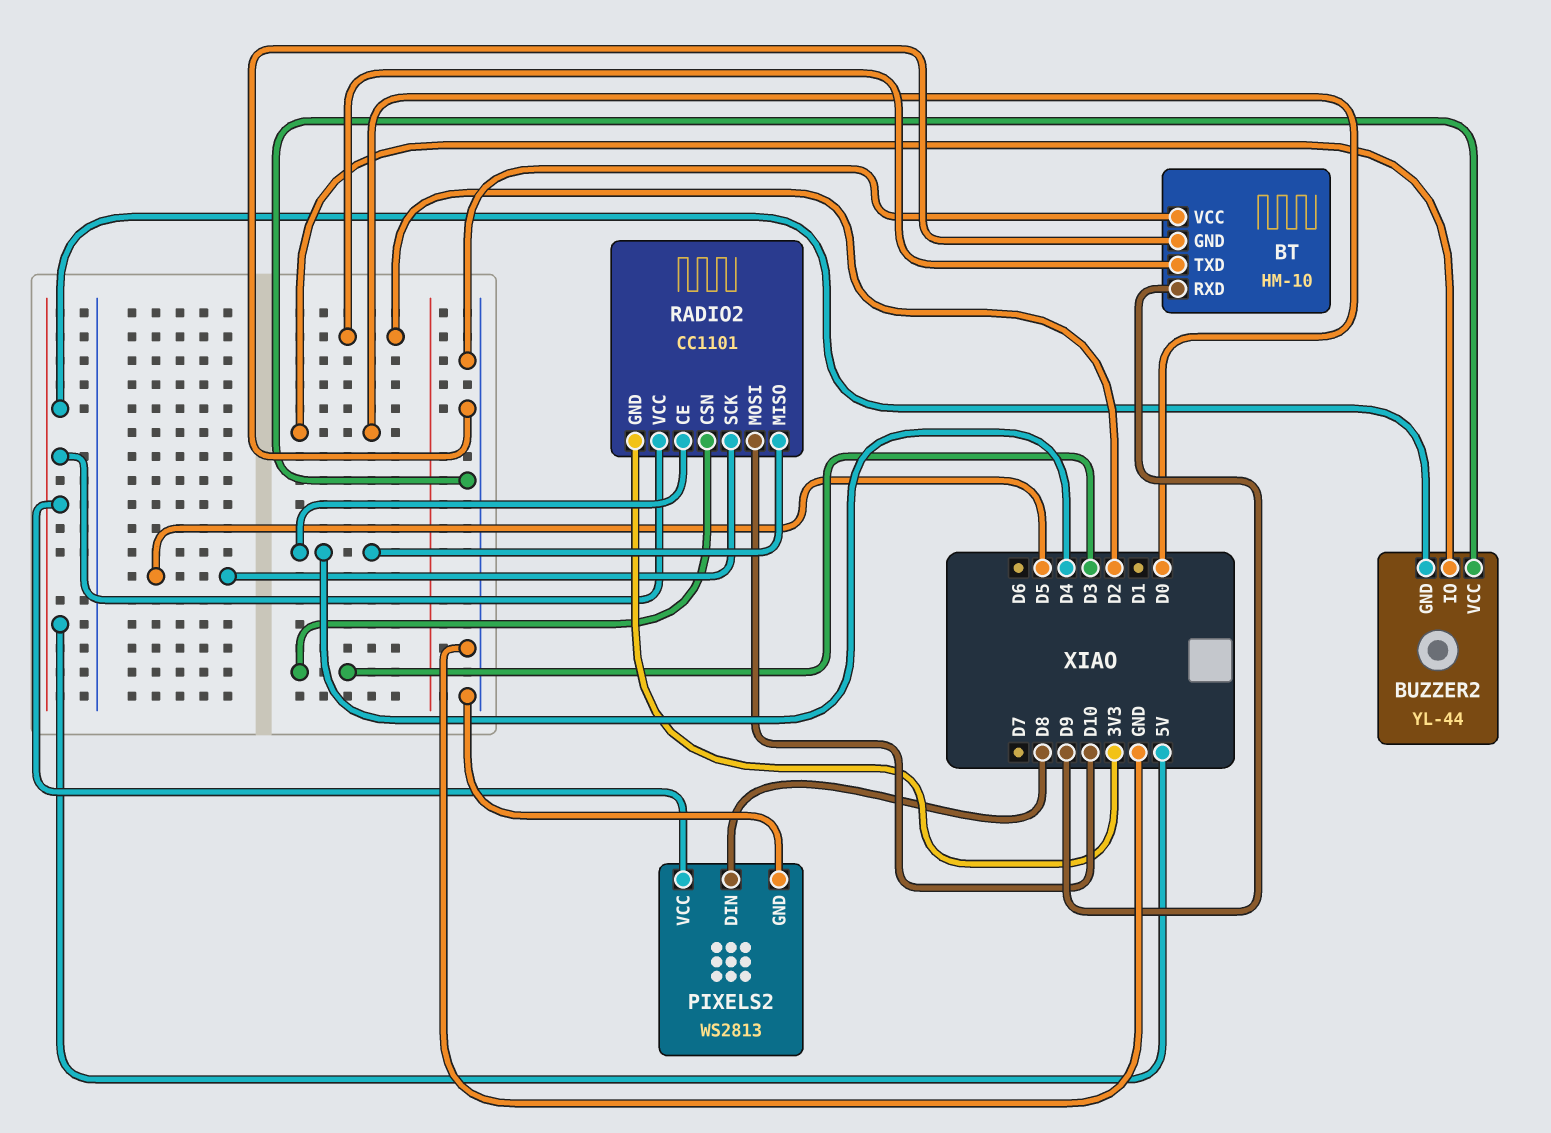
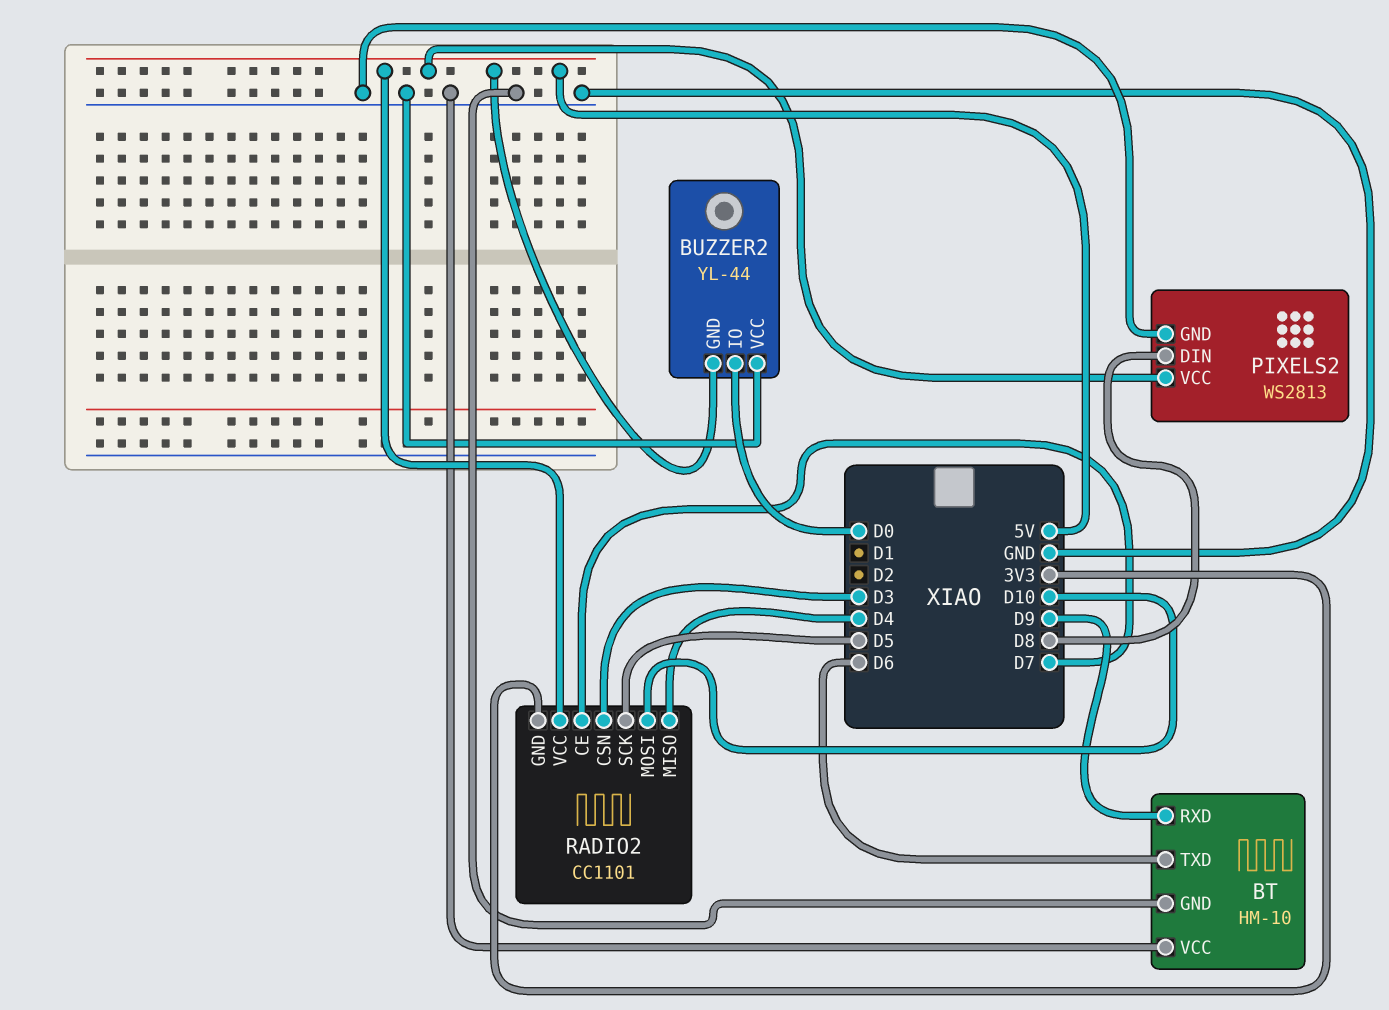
BT pin TXD: D2 -> D6
RADIO2 pin CE: D4 -> D7

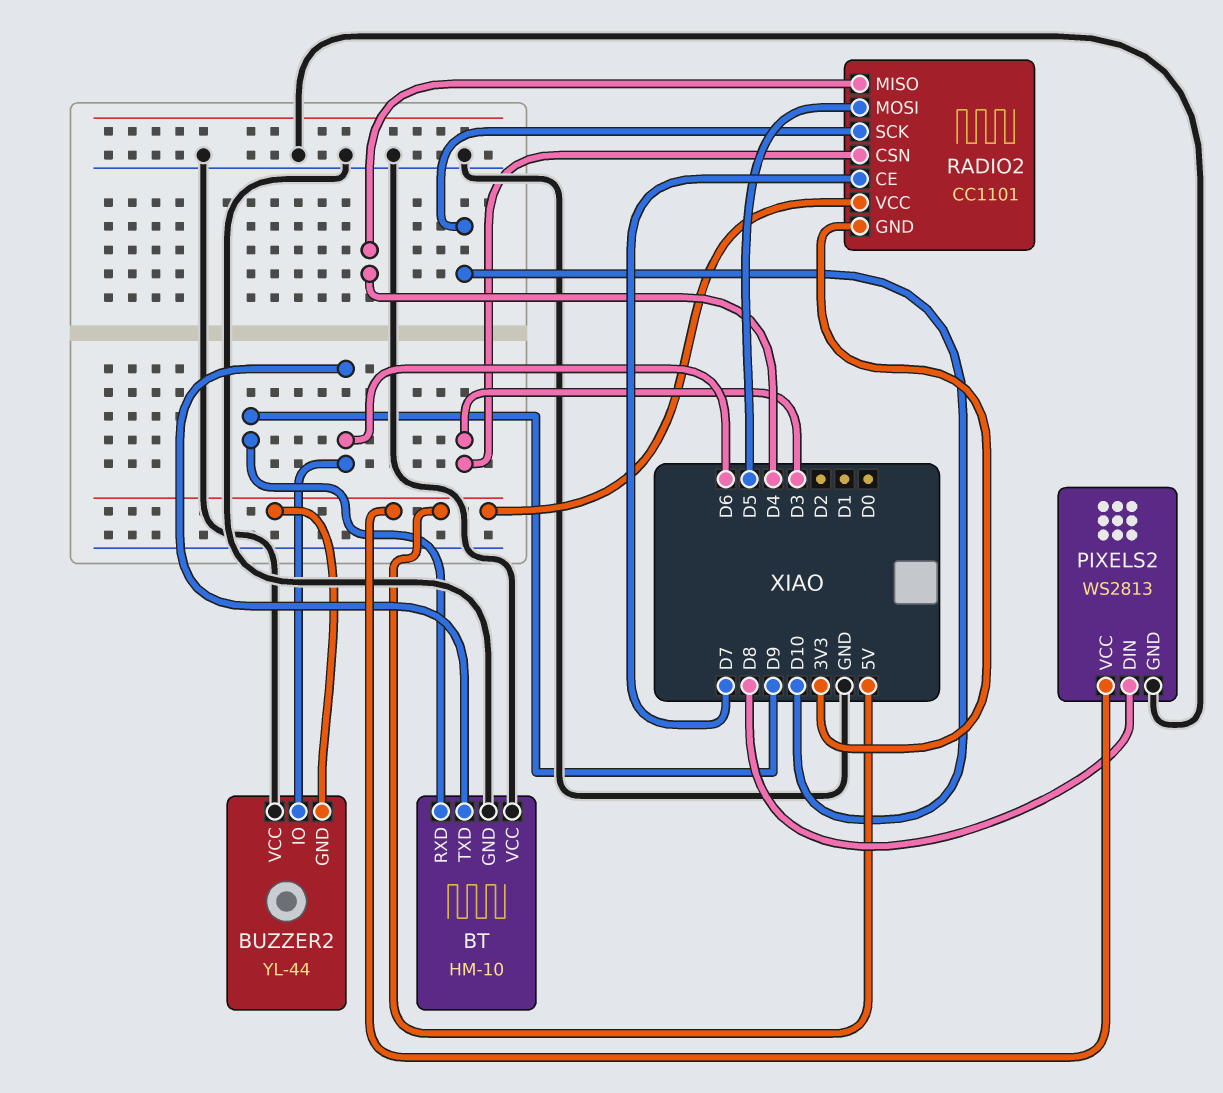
BUZZER2 pin IO: D0 -> D6
RADIO2 pin MOSI: D10 -> D5
RADIO2 pin SCK: D5 -> D10

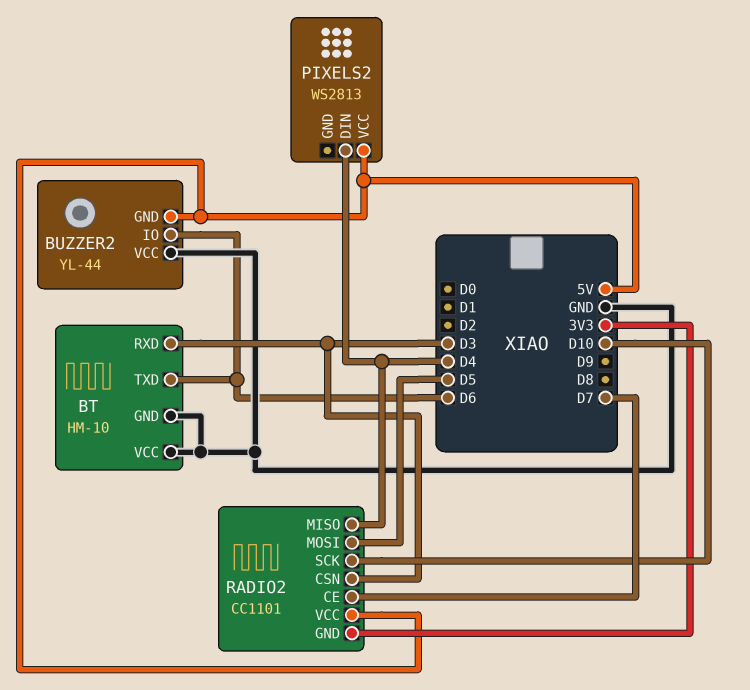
BT pin RXD: D9 -> D3
PIXELS2 pin DIN: D8 -> D4
PIXELS2 pin GND: GND -> none

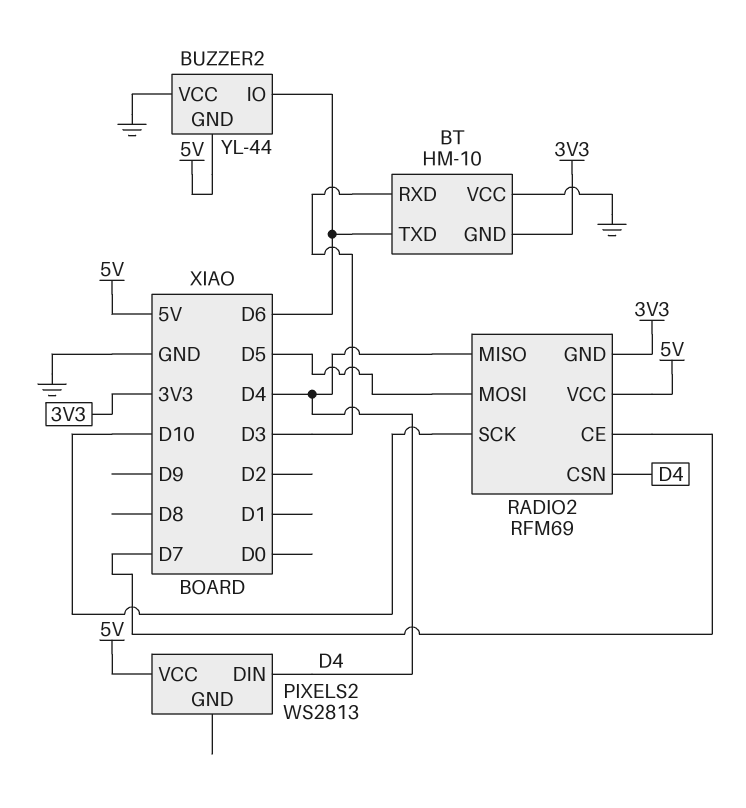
BT pin GND: GND -> 3V3
RADIO2: CC1101 -> RFM69
RADIO2 pin CSN: D3 -> D4

